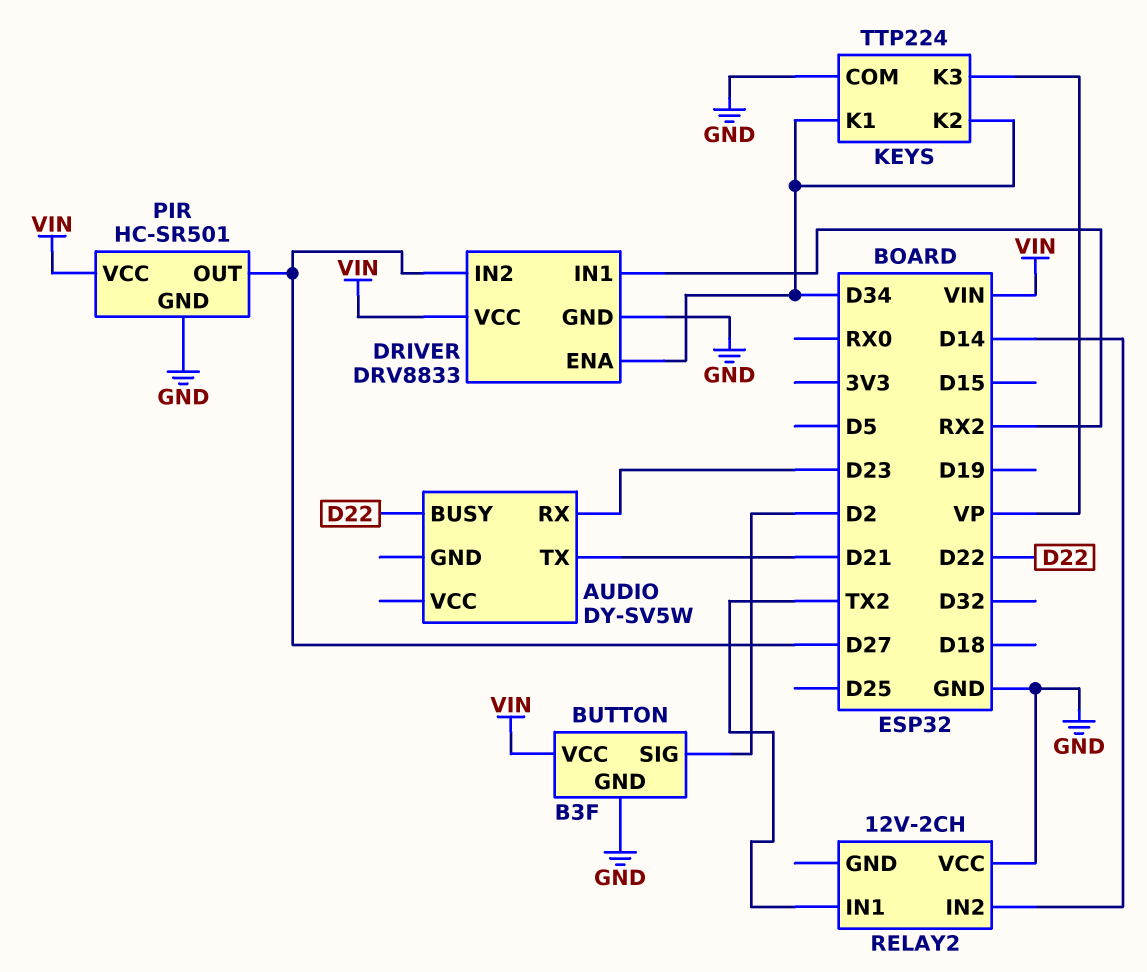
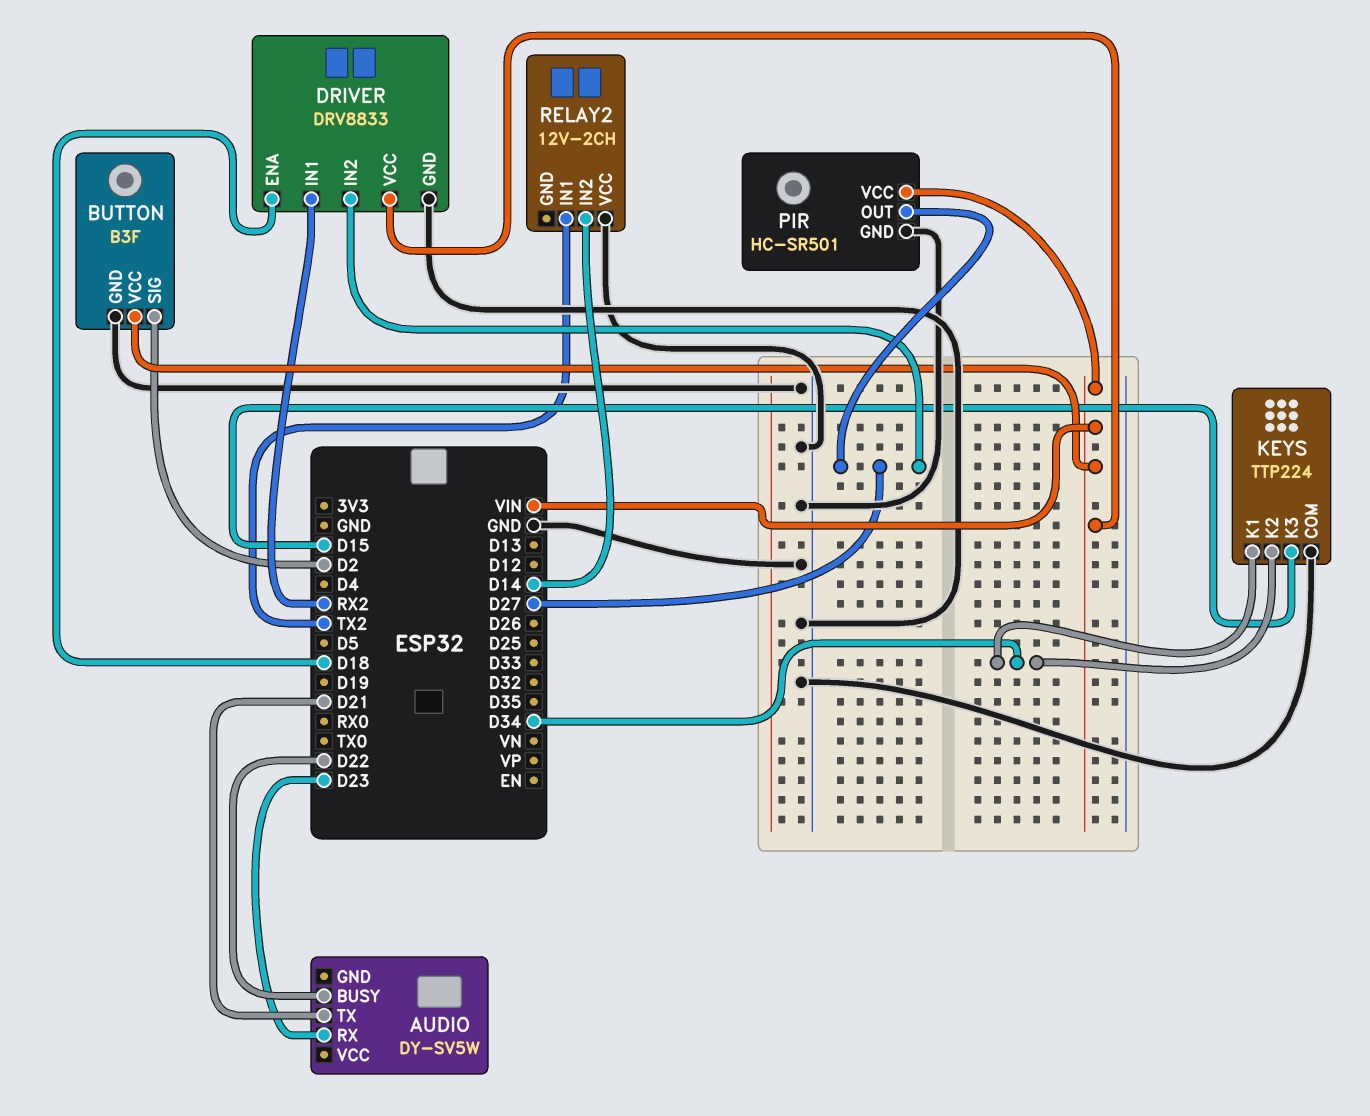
DRIVER pin ENA: D34 -> D18
KEYS pin K3: VP -> D15

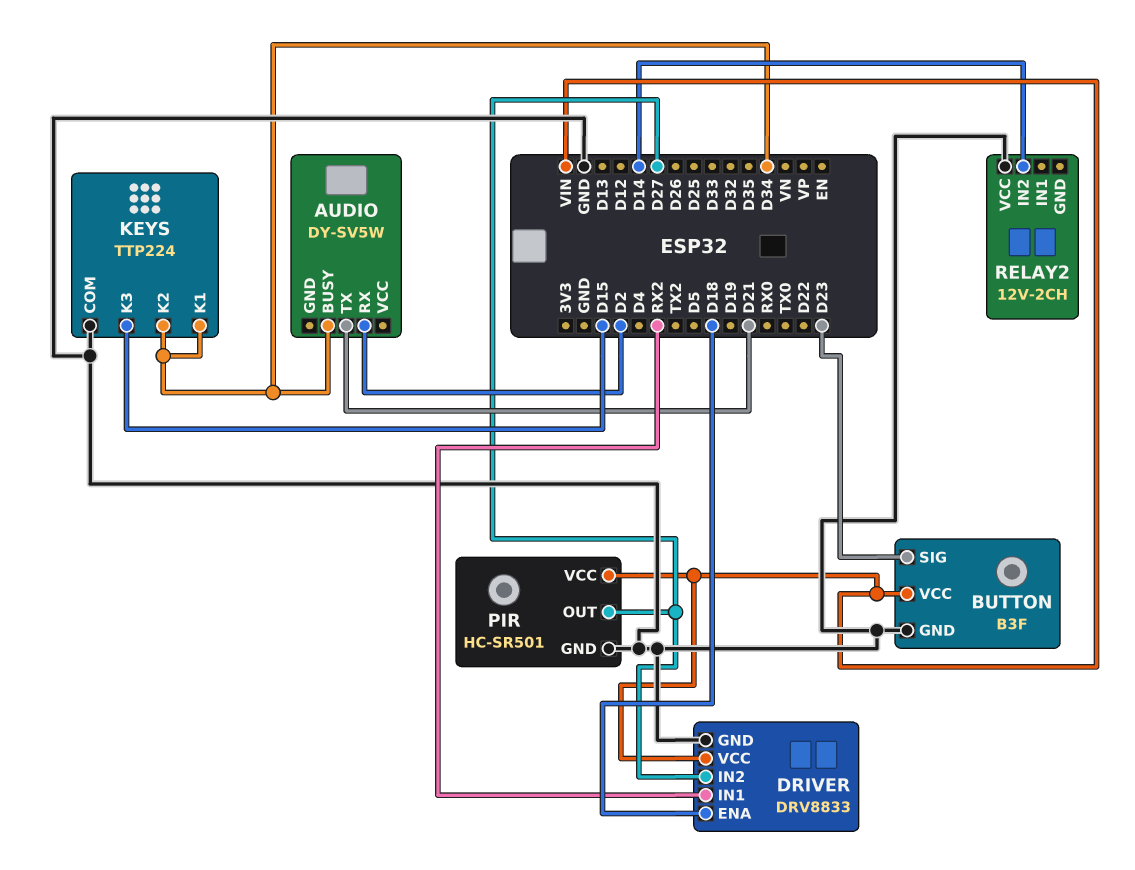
AUDIO pin BUSY: D22 -> D34
AUDIO pin RX: D23 -> D2
BUTTON pin SIG: D2 -> D23
RELAY2 pin IN1: TX2 -> none

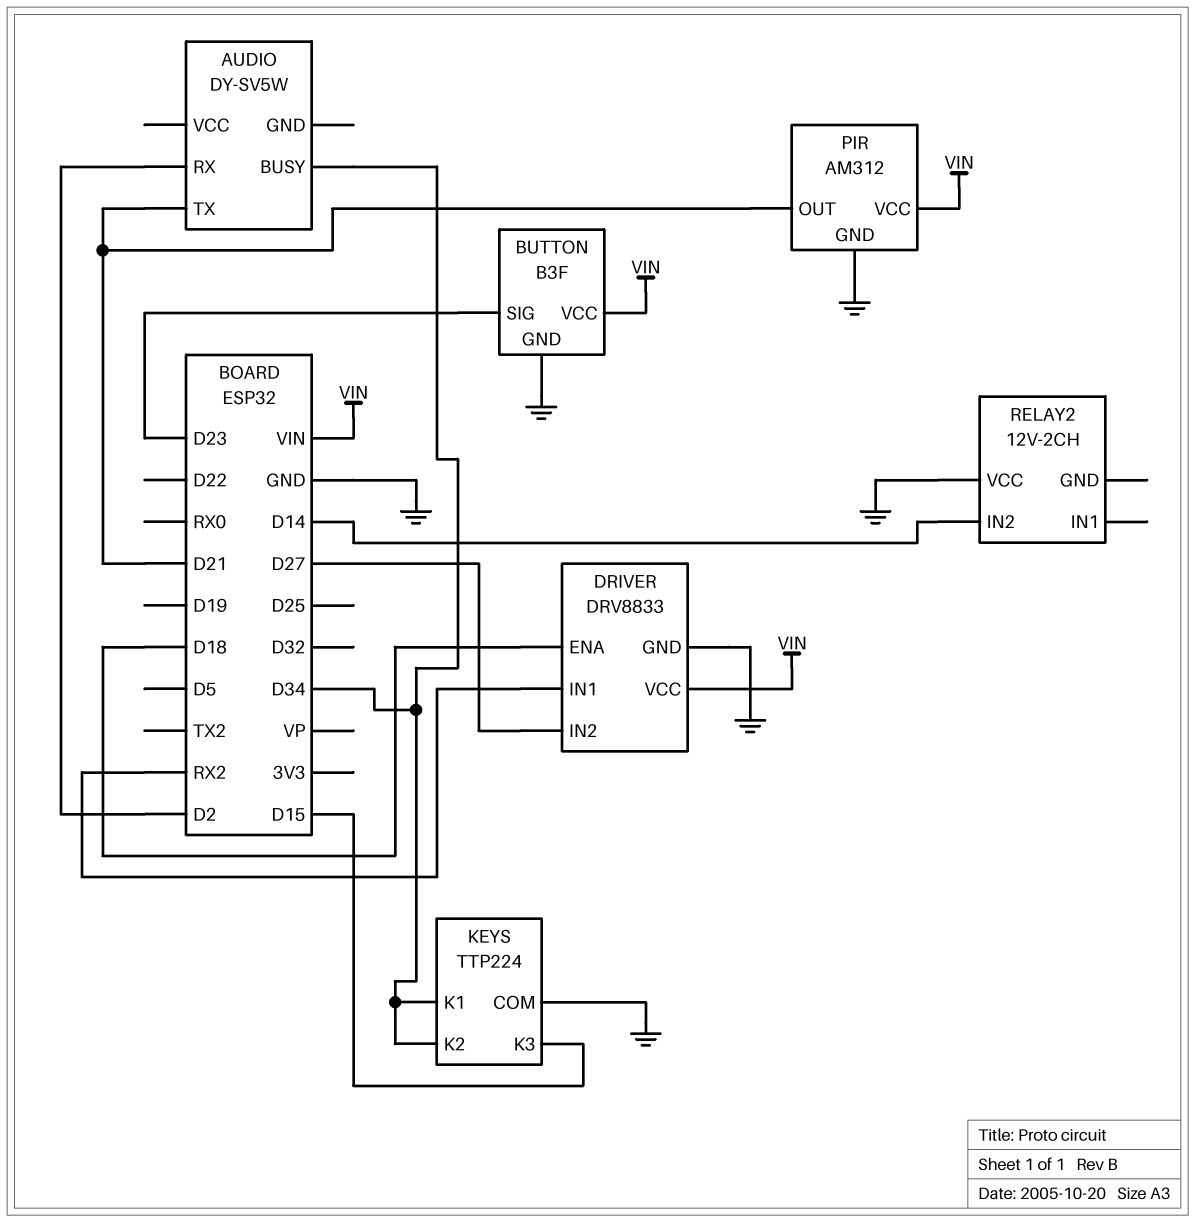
PIR: HC-SR501 -> AM312
PIR pin OUT: D27 -> D21

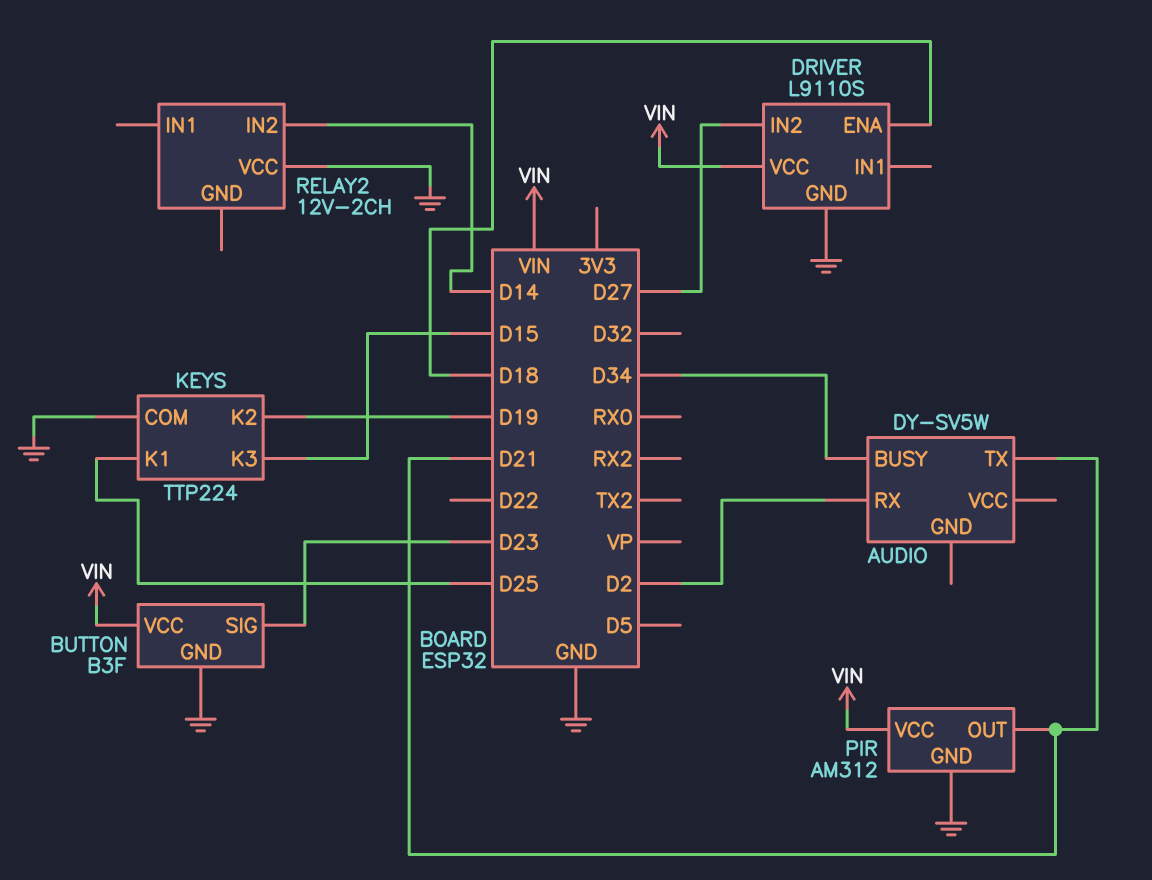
DRIVER: DRV8833 -> L9110S
DRIVER pin IN1: RX2 -> none
KEYS pin K1: D34 -> D25
KEYS pin K2: D34 -> D19

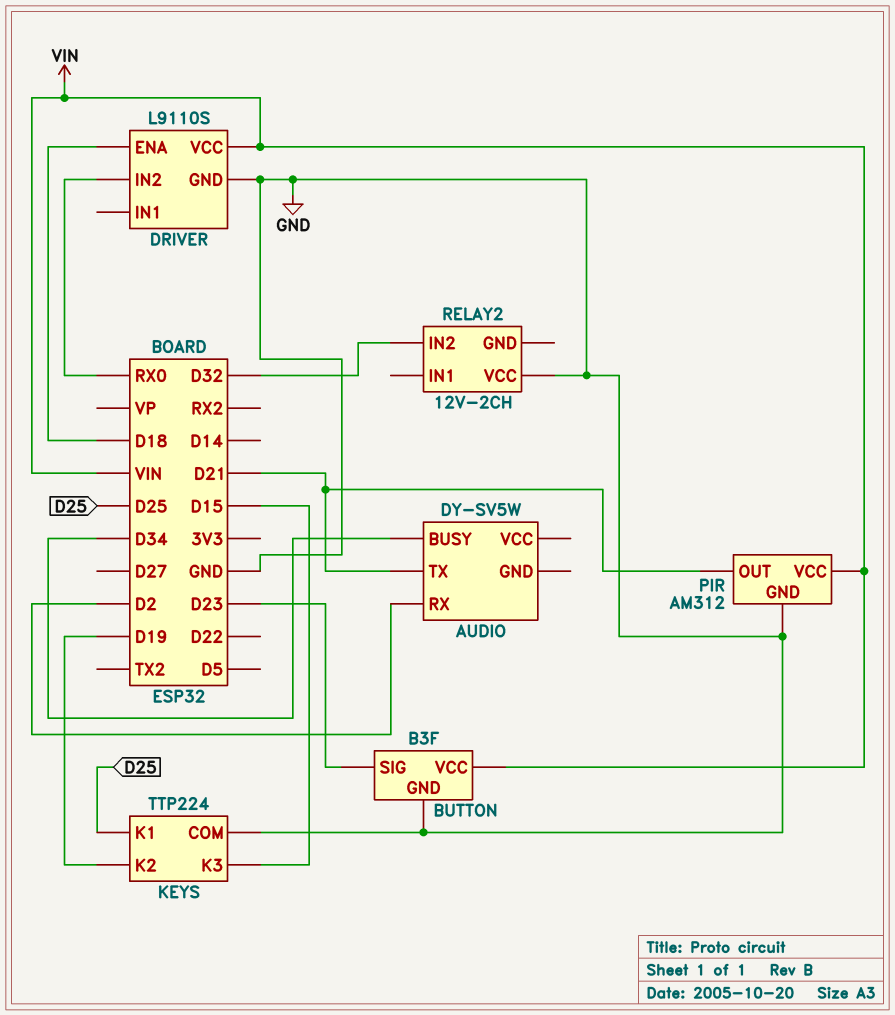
DRIVER pin IN2: D27 -> RX0
RELAY2 pin IN2: D14 -> D32

